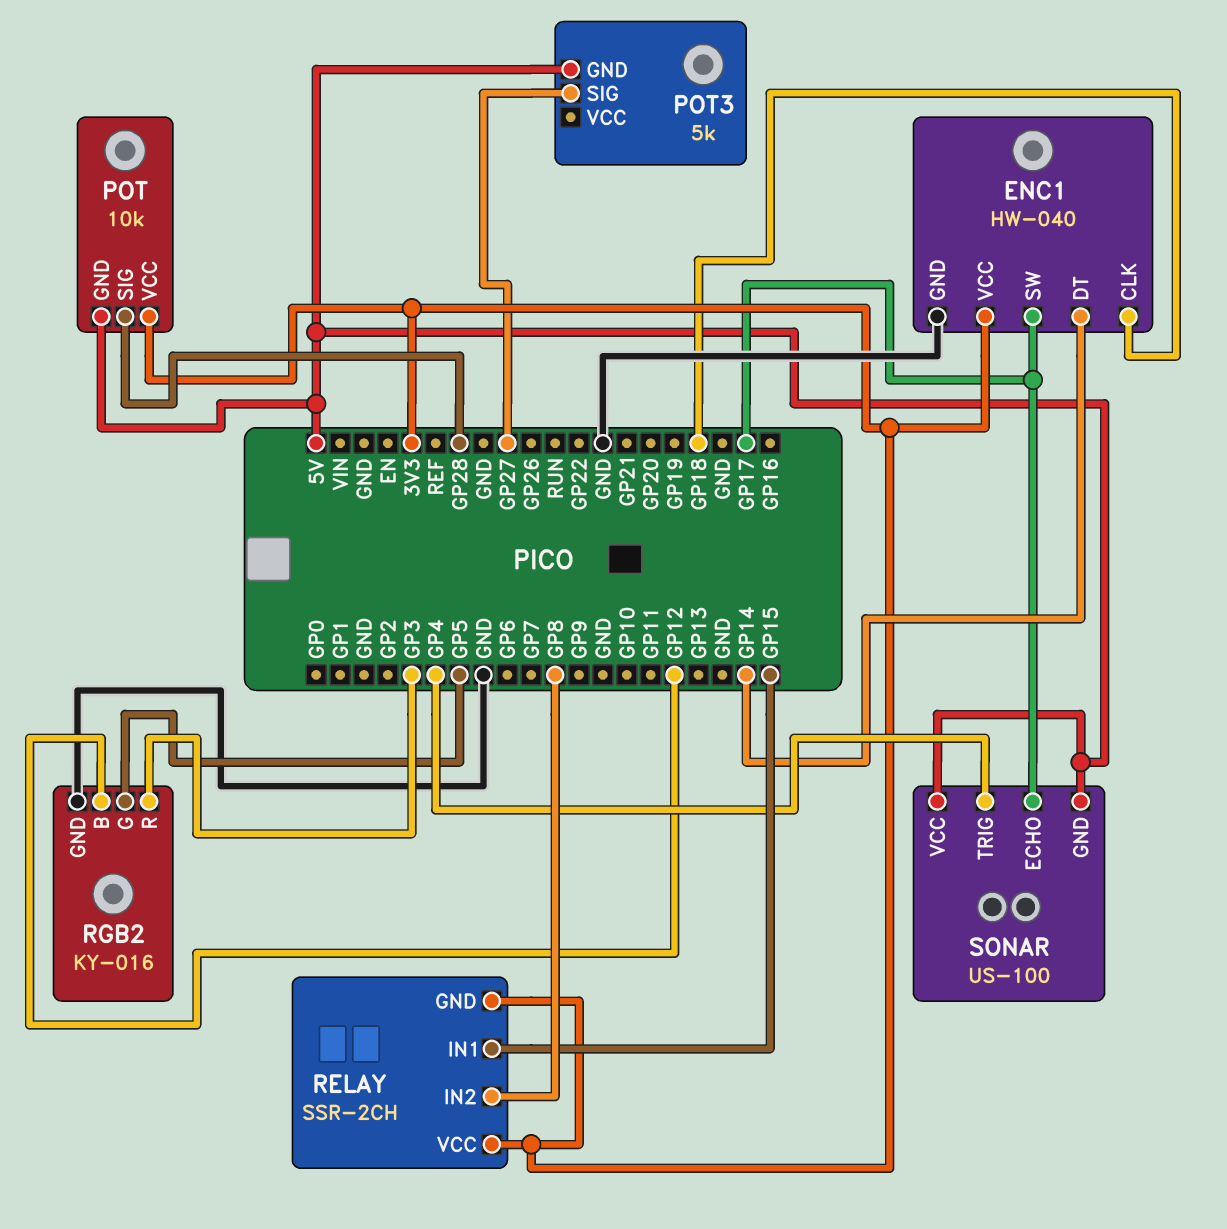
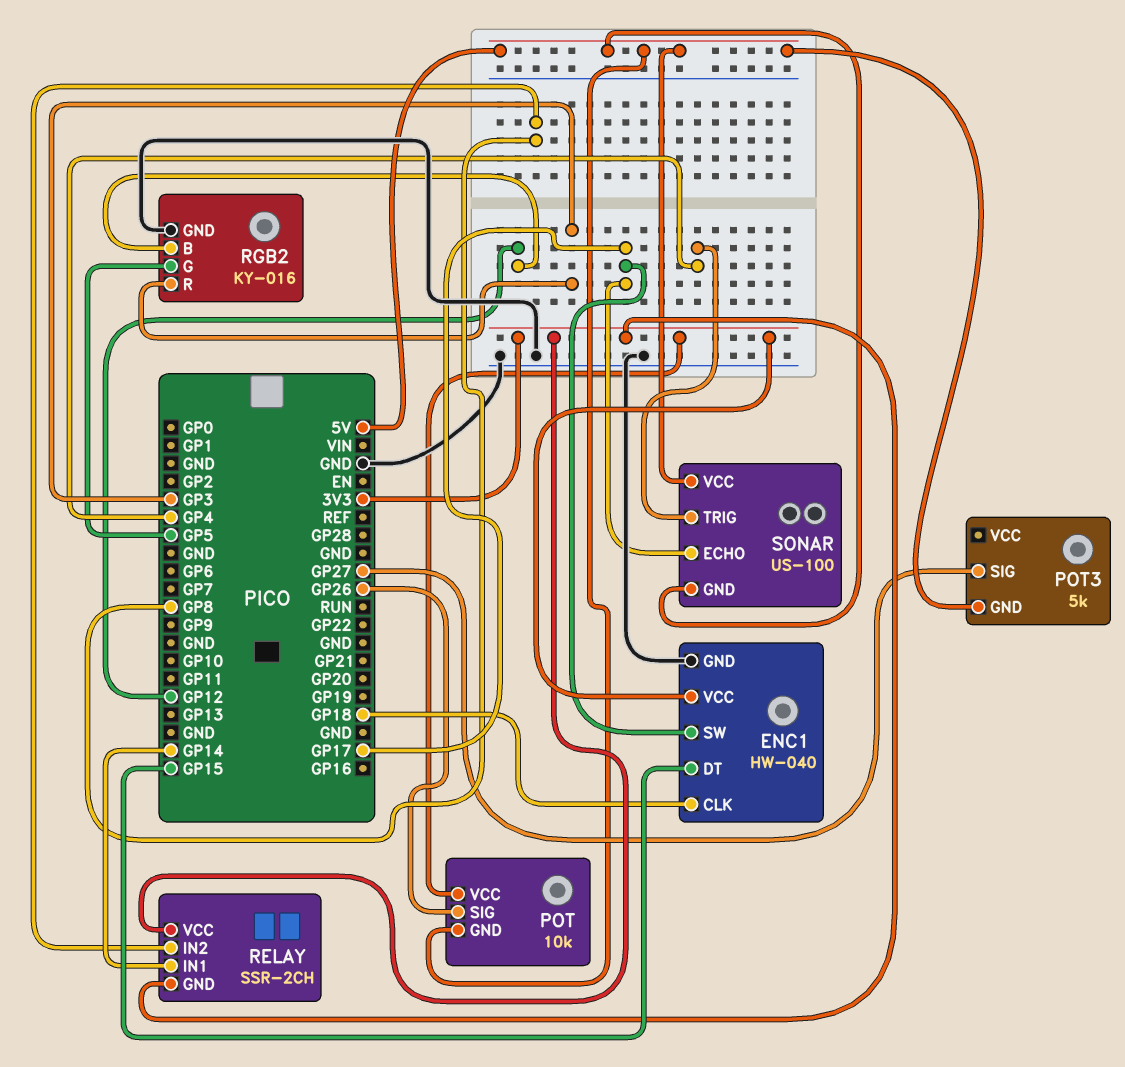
ENC1 pin DT: GP14 -> GP15
POT pin SIG: GP28 -> GP26
RELAY pin IN1: GP15 -> GP14

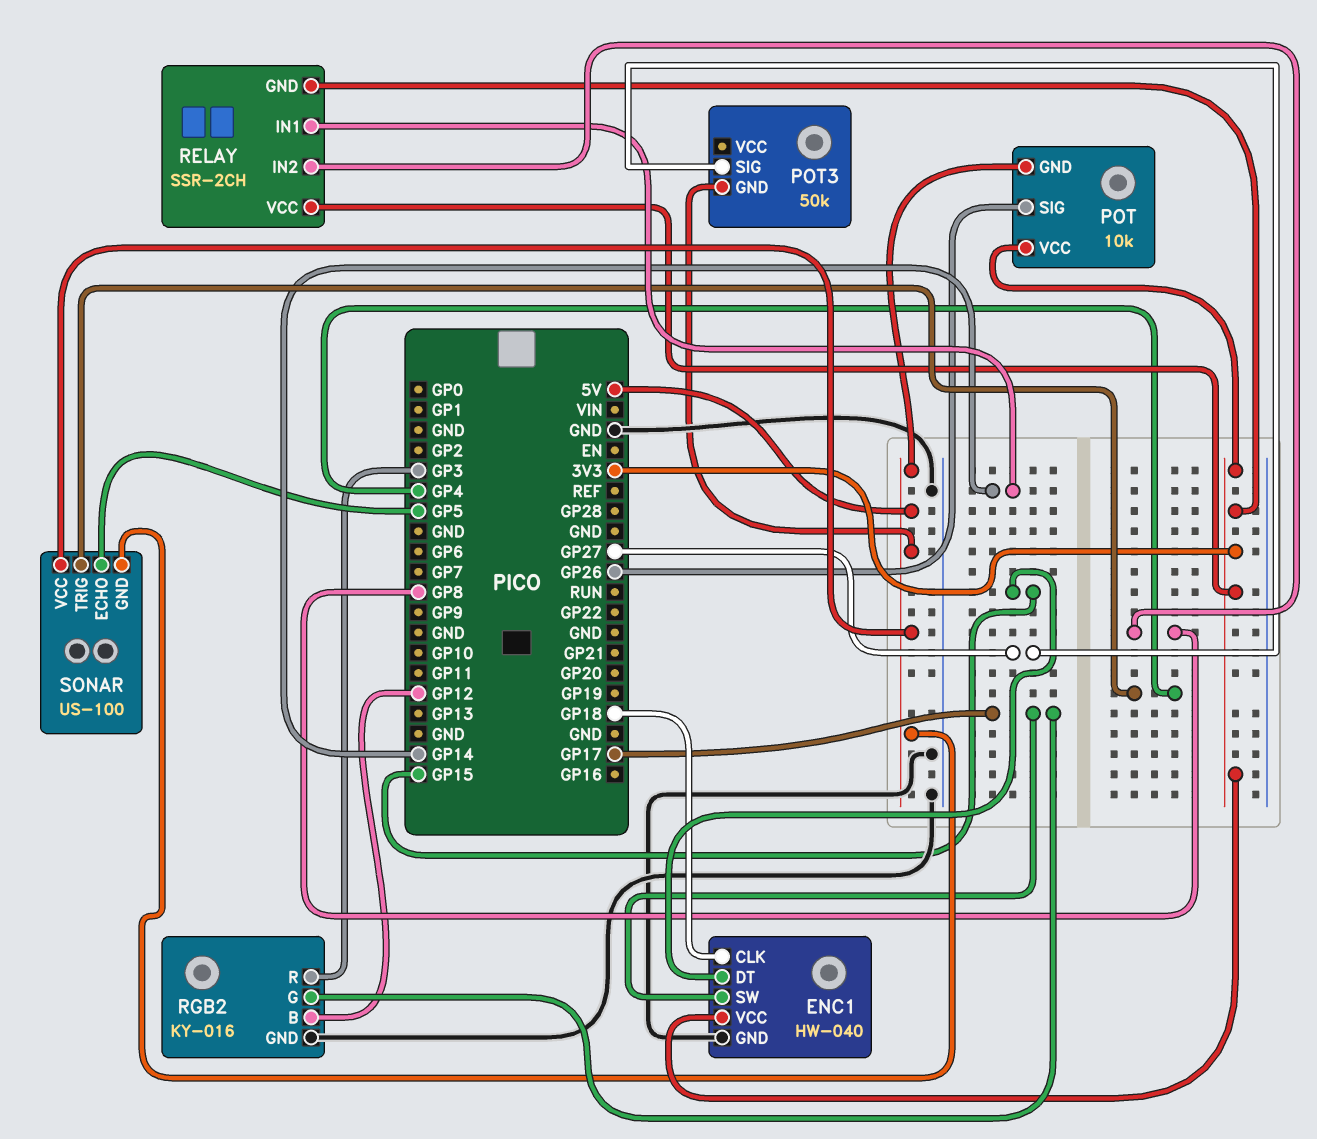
POT3: 5k -> 50k
RGB2 pin G: GP5 -> GP17
SONAR pin ECHO: GP17 -> GP5

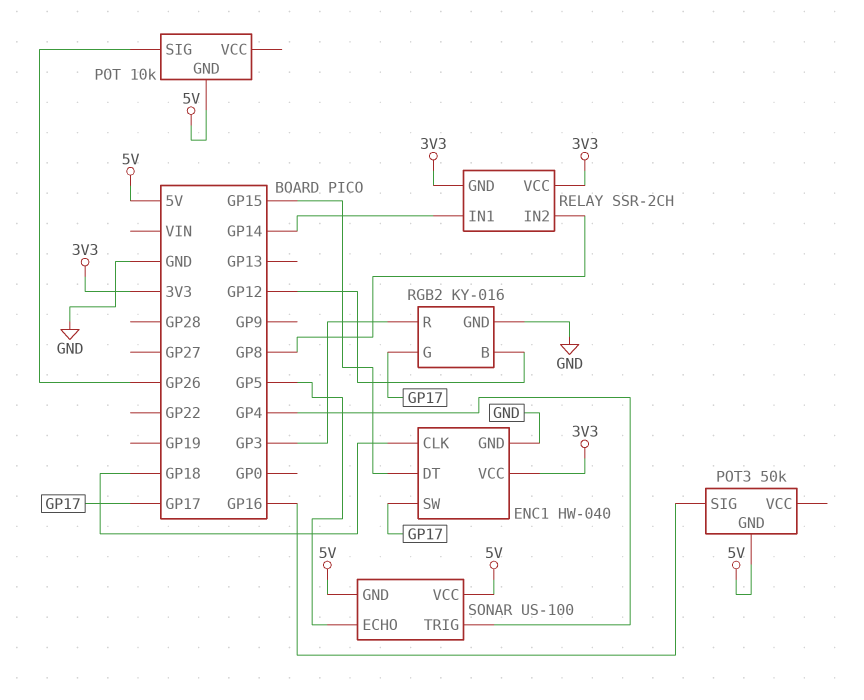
POT pin VCC: 3V3 -> none
POT3 pin SIG: GP27 -> GP16

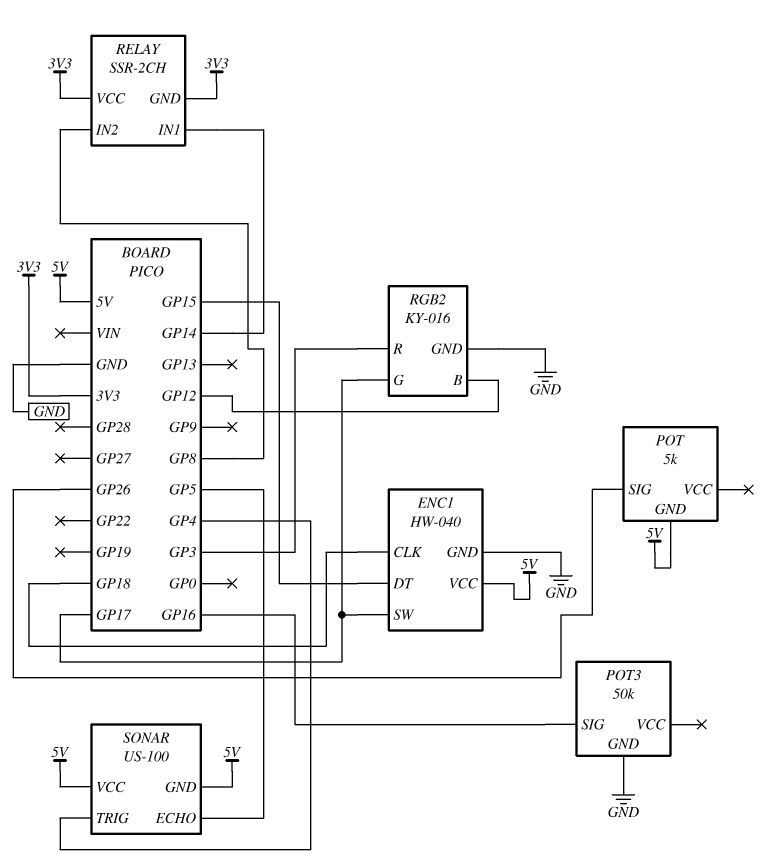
ENC1 pin VCC: 3V3 -> 5V
POT: 10k -> 5k
POT3 pin GND: 5V -> GND

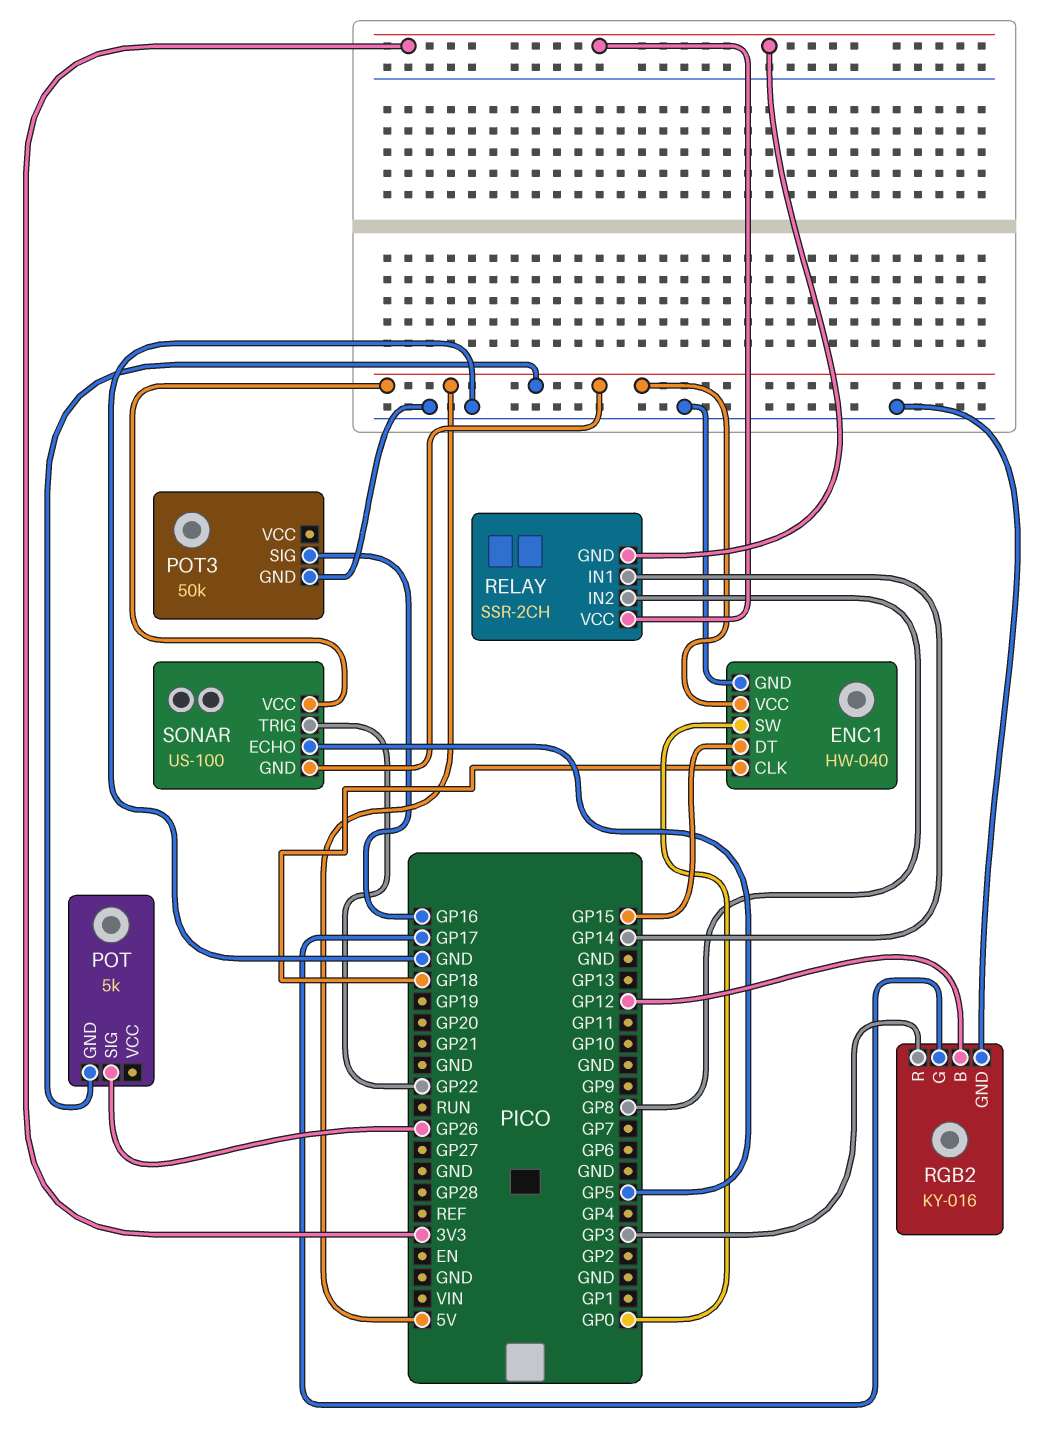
ENC1 pin SW: GP17 -> GP0
SONAR pin TRIG: GP4 -> GP22

